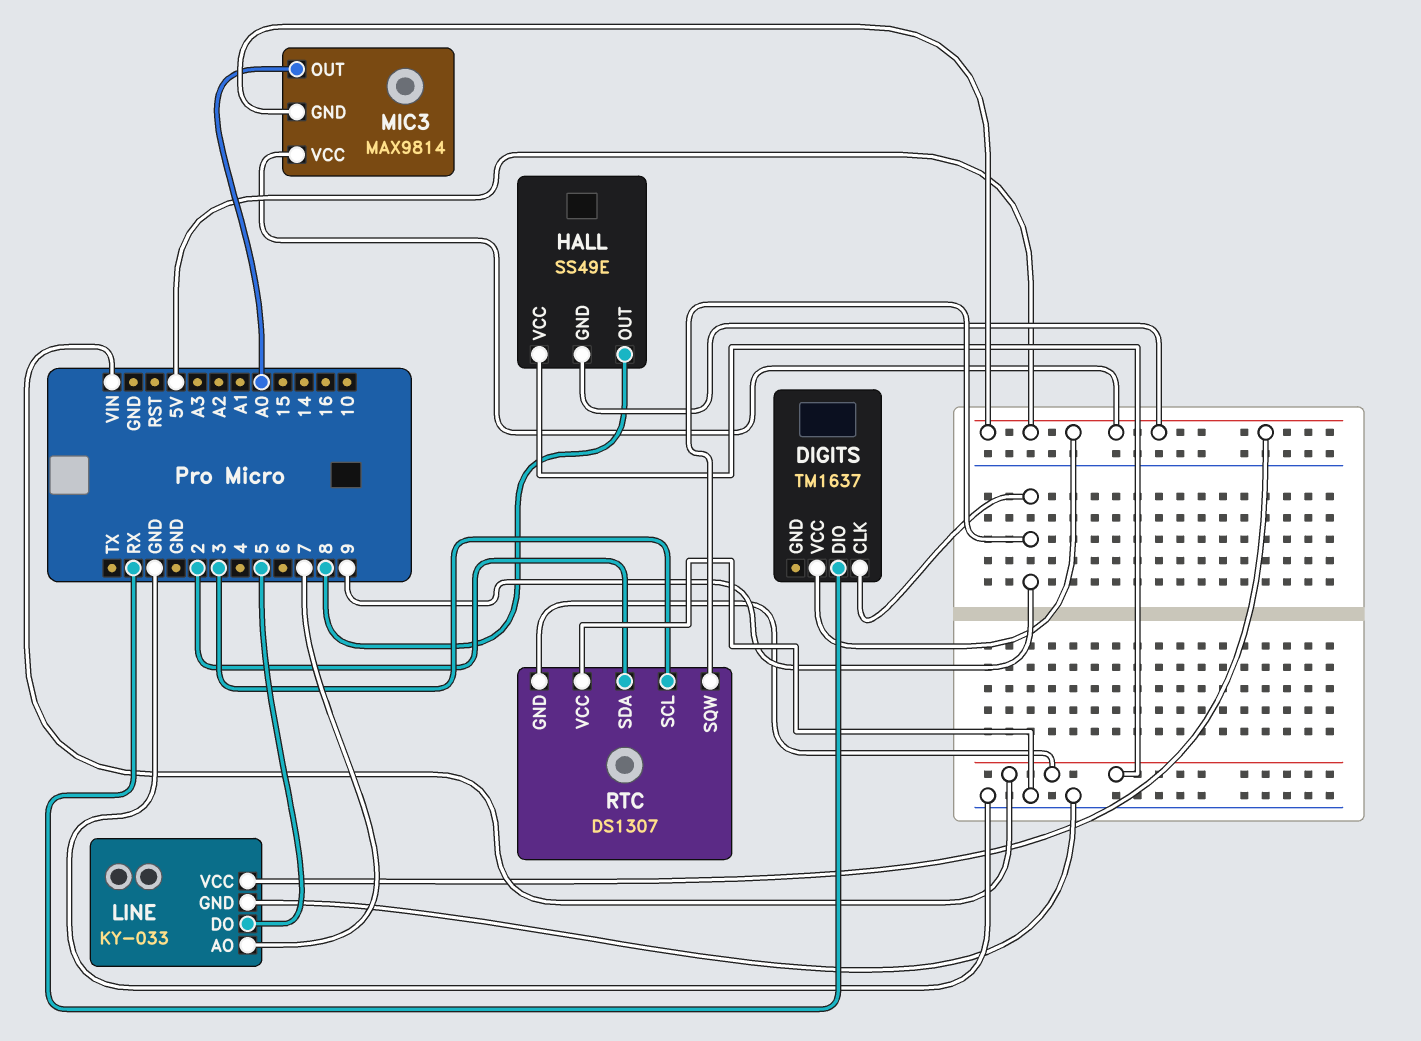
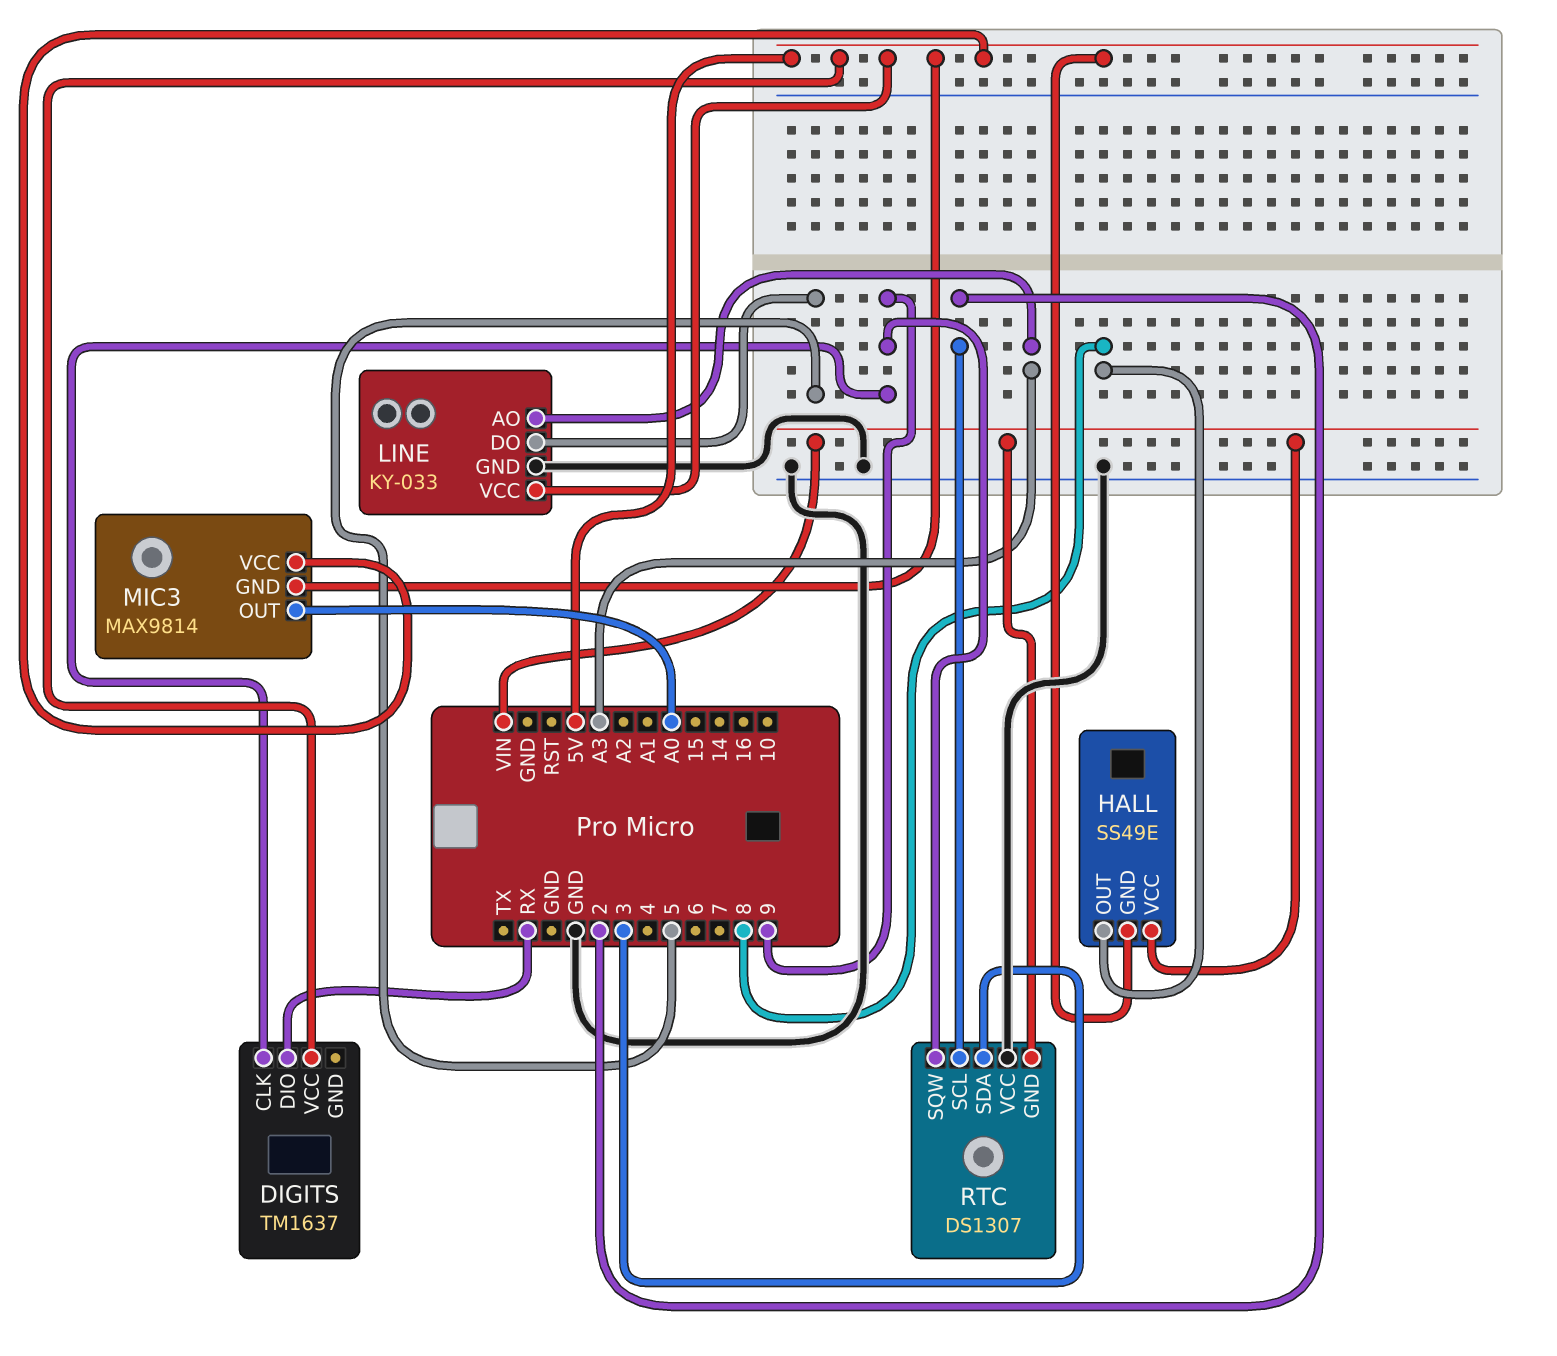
LINE pin AO: 7 -> A3
RTC pin SCL: 3 -> 2
RTC pin SDA: 2 -> 3

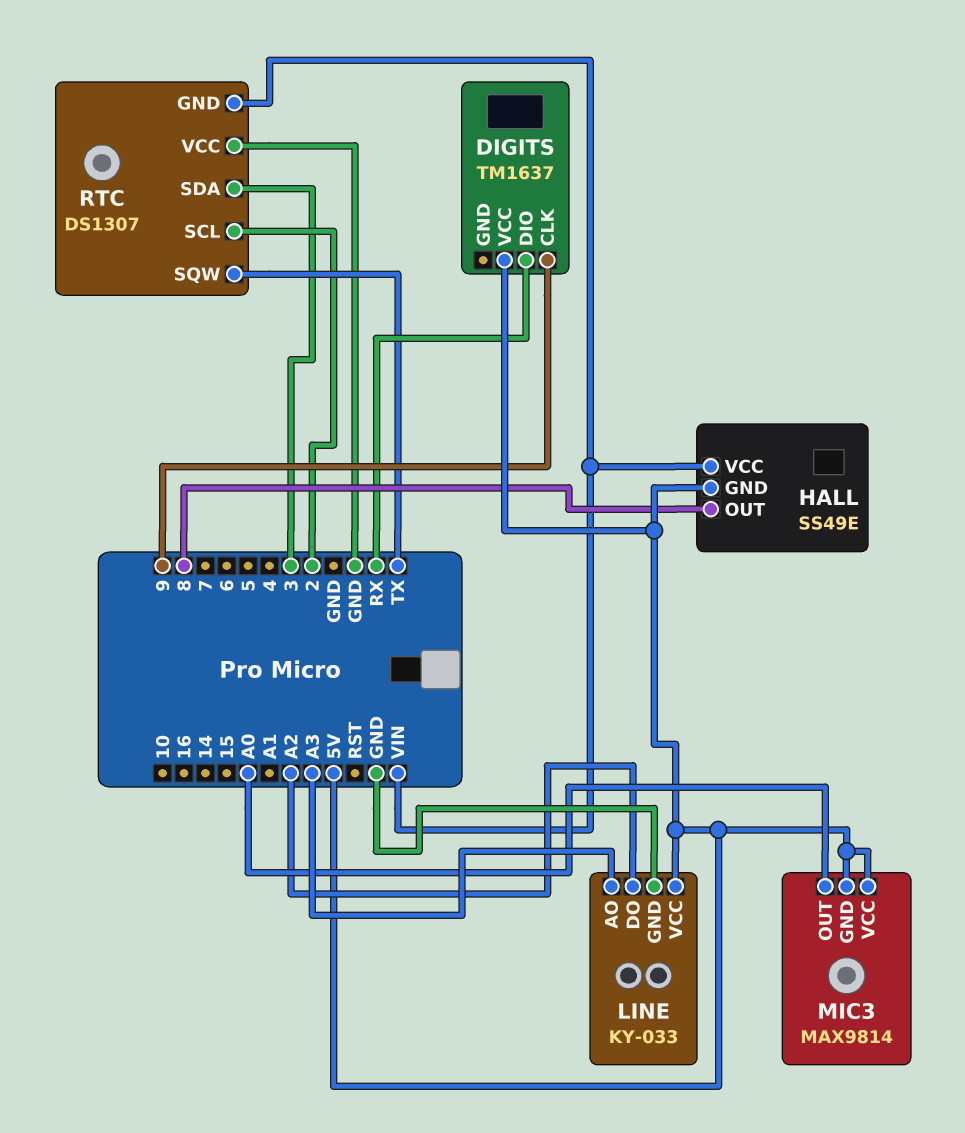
LINE pin DO: 5 -> A2
RTC pin SQW: 9 -> TX

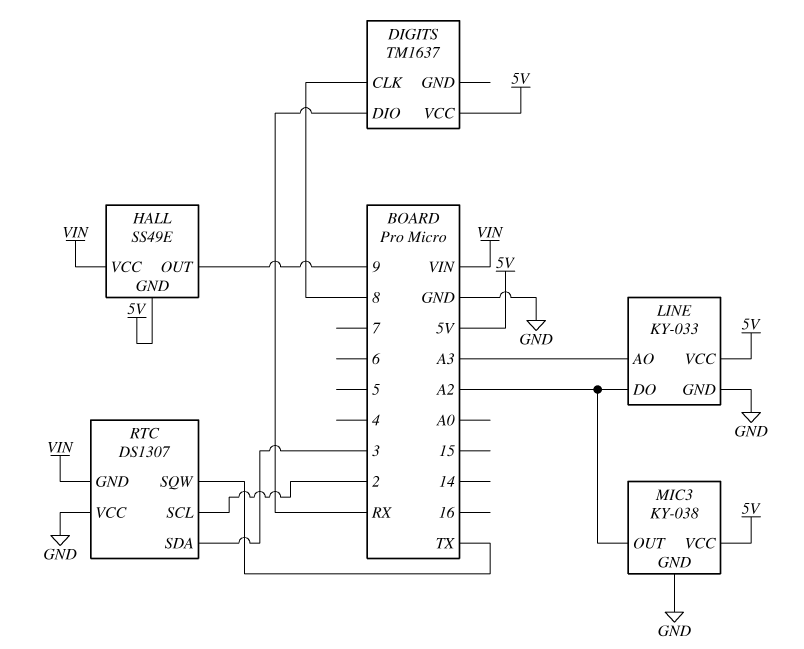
DIGITS pin CLK: 9 -> 8
HALL pin OUT: 8 -> 9
MIC3: MAX9814 -> KY-038
MIC3 pin GND: 5V -> GND
MIC3 pin OUT: A0 -> A2

